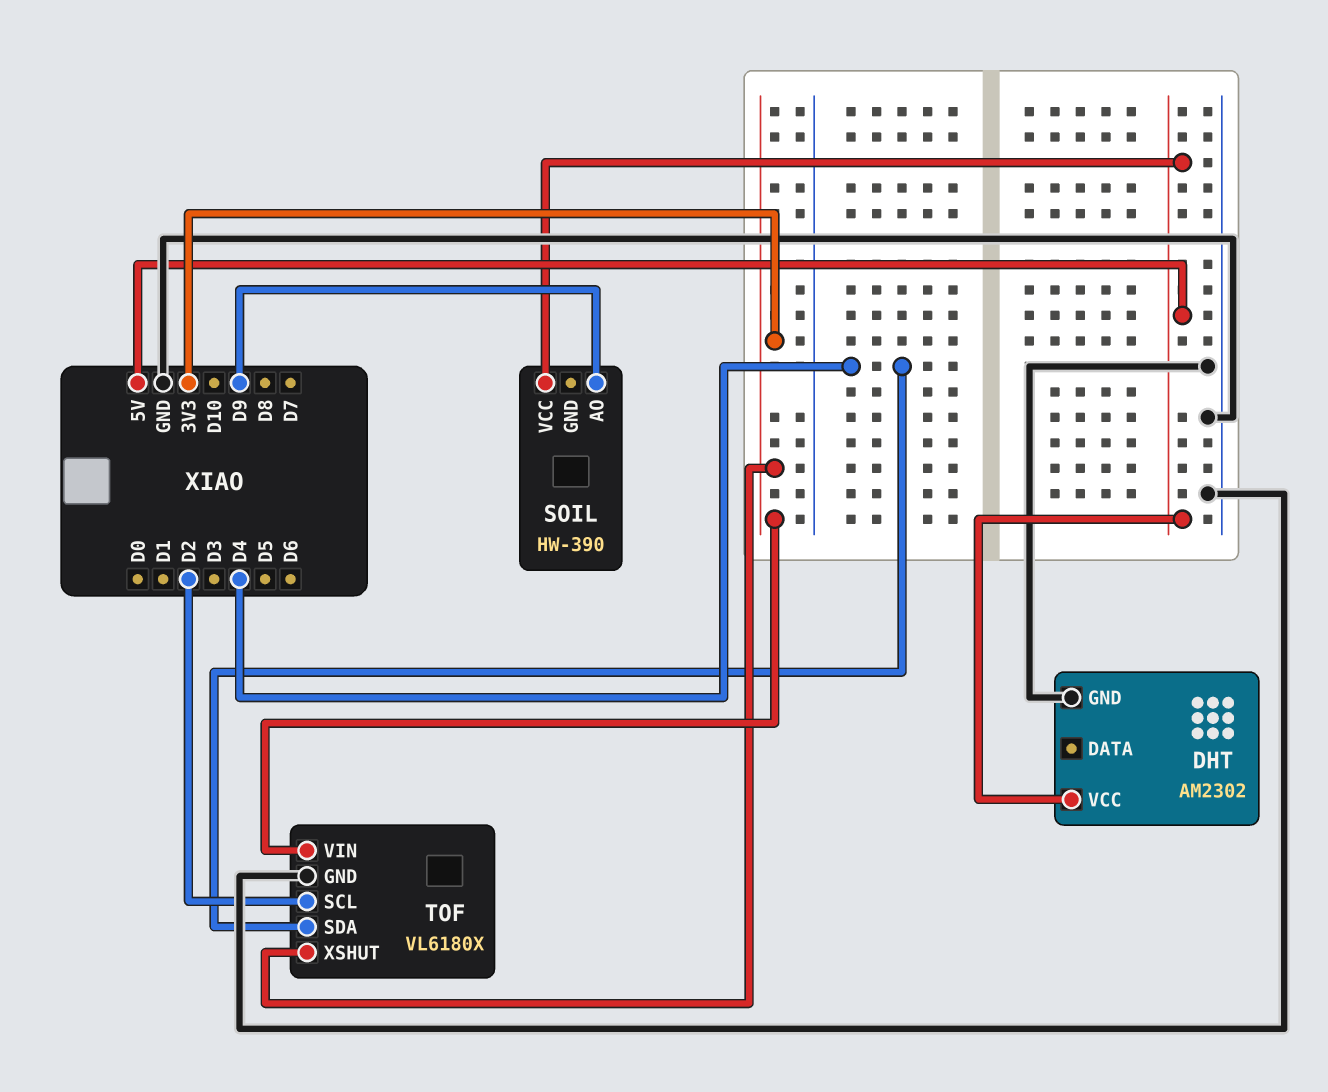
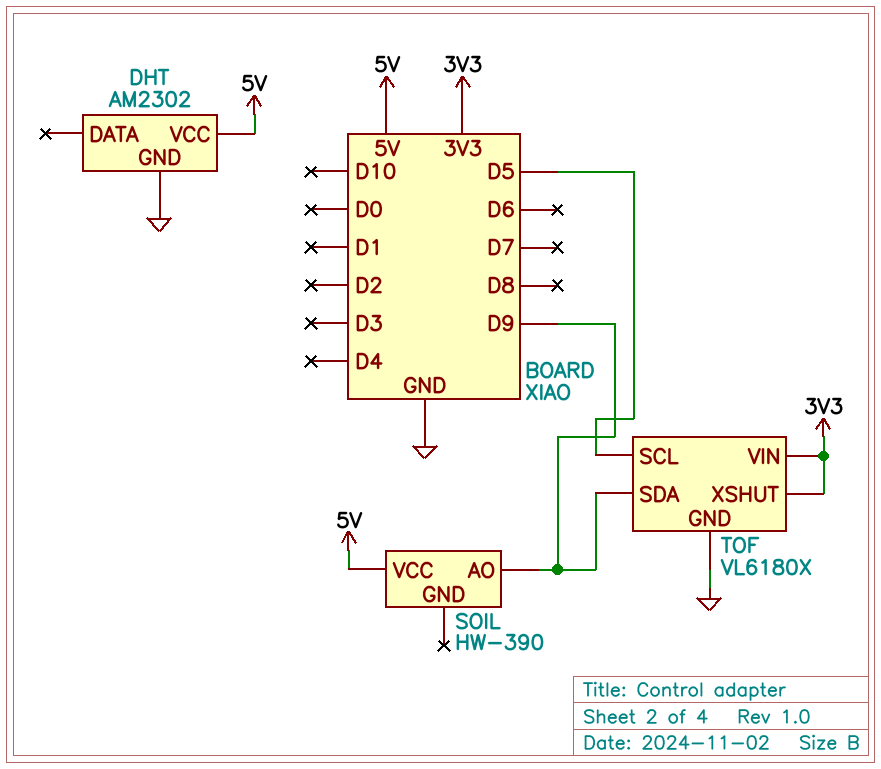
TOF pin SCL: D2 -> D5
TOF pin SDA: D4 -> D9

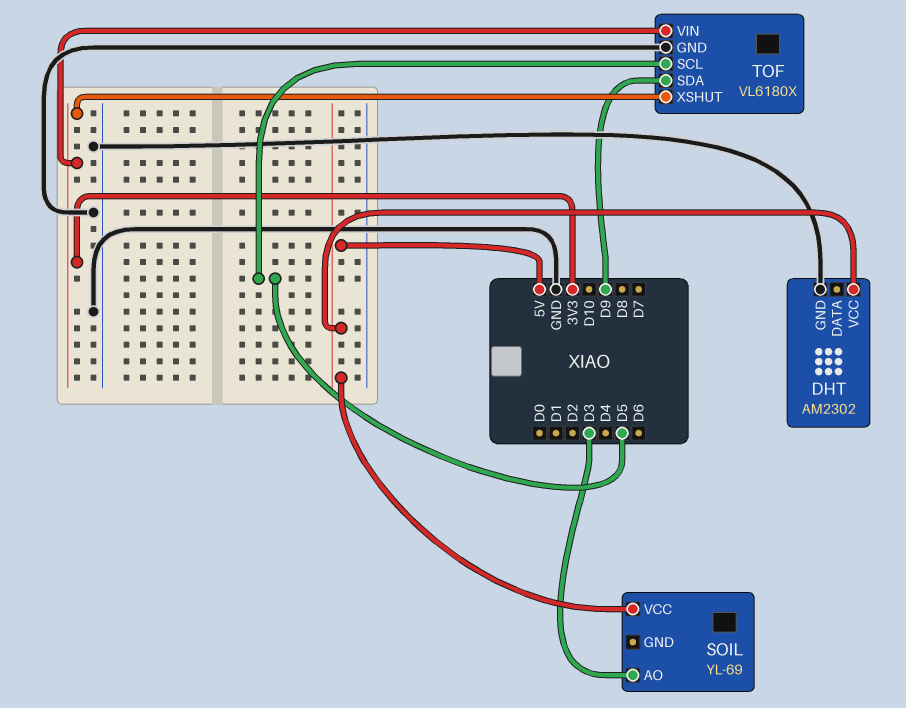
SOIL: HW-390 -> YL-69
SOIL pin AO: D9 -> D3

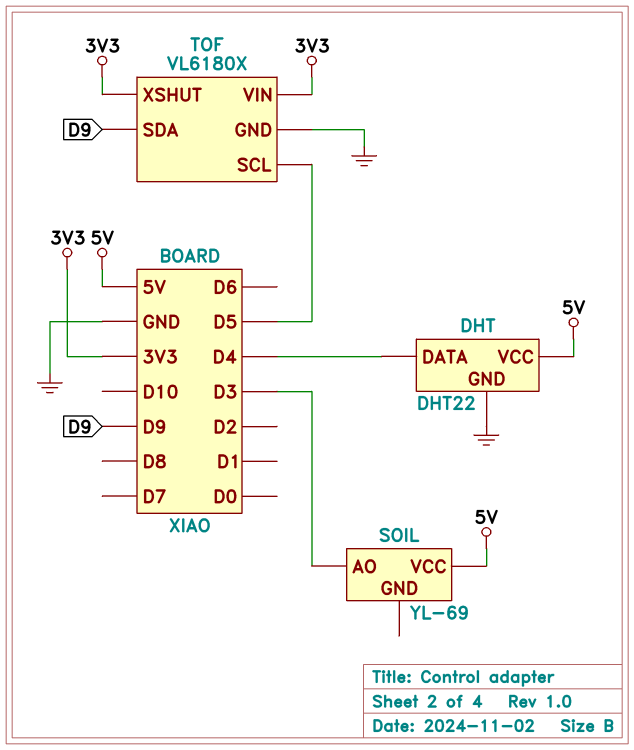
DHT: AM2302 -> DHT22
DHT pin DATA: none -> D4

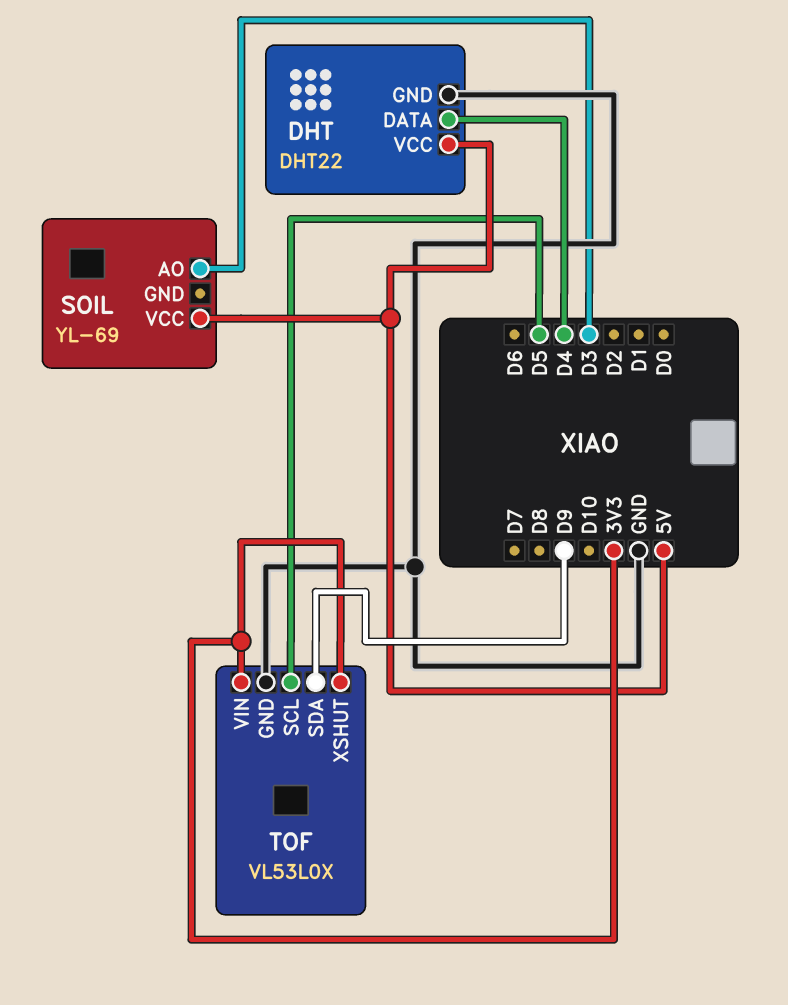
TOF: VL6180X -> VL53L0X

